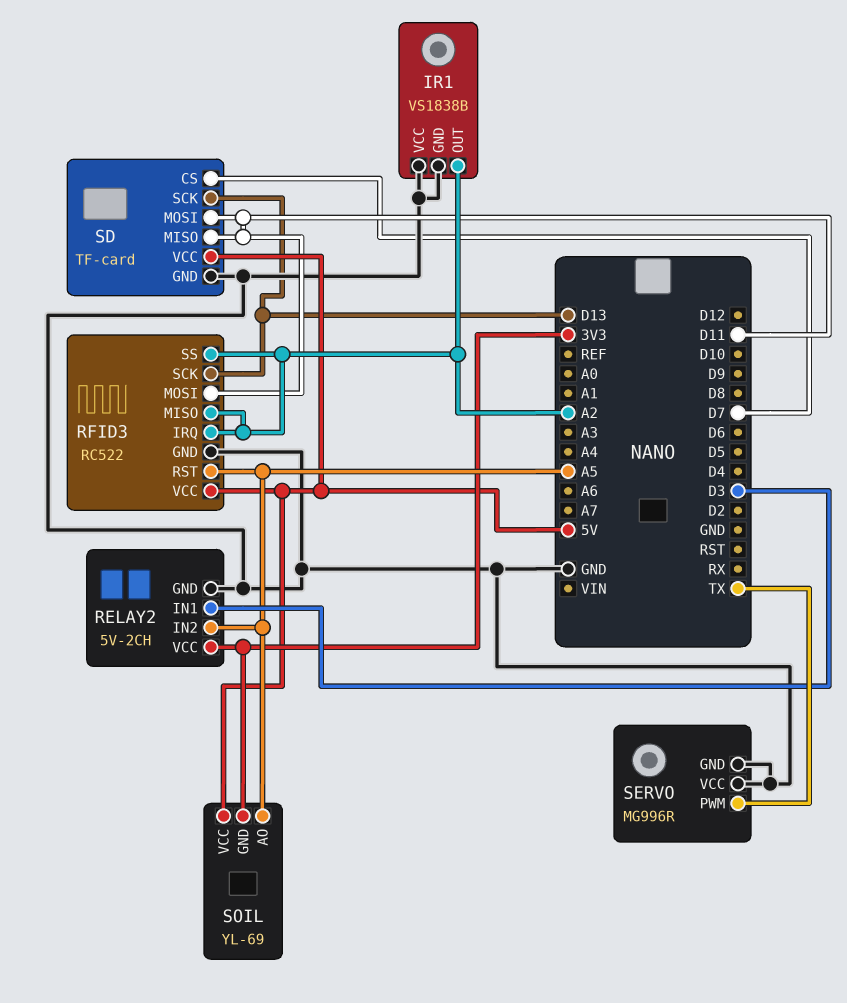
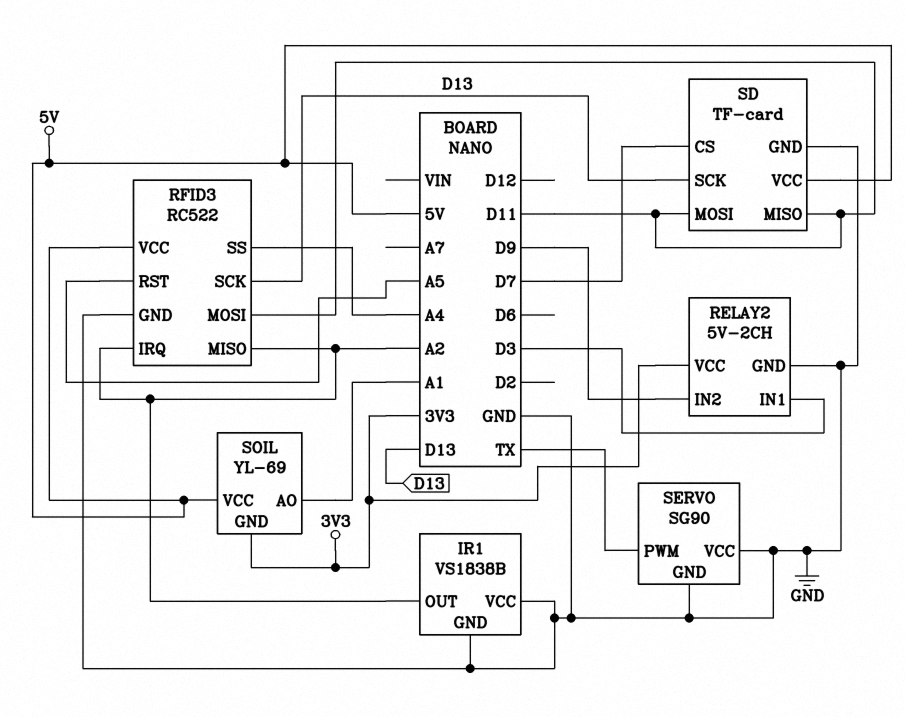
RELAY2 pin IN2: A5 -> D9
RFID3 pin SS: A2 -> A4
SERVO: MG996R -> SG90
SOIL pin AO: A5 -> A1

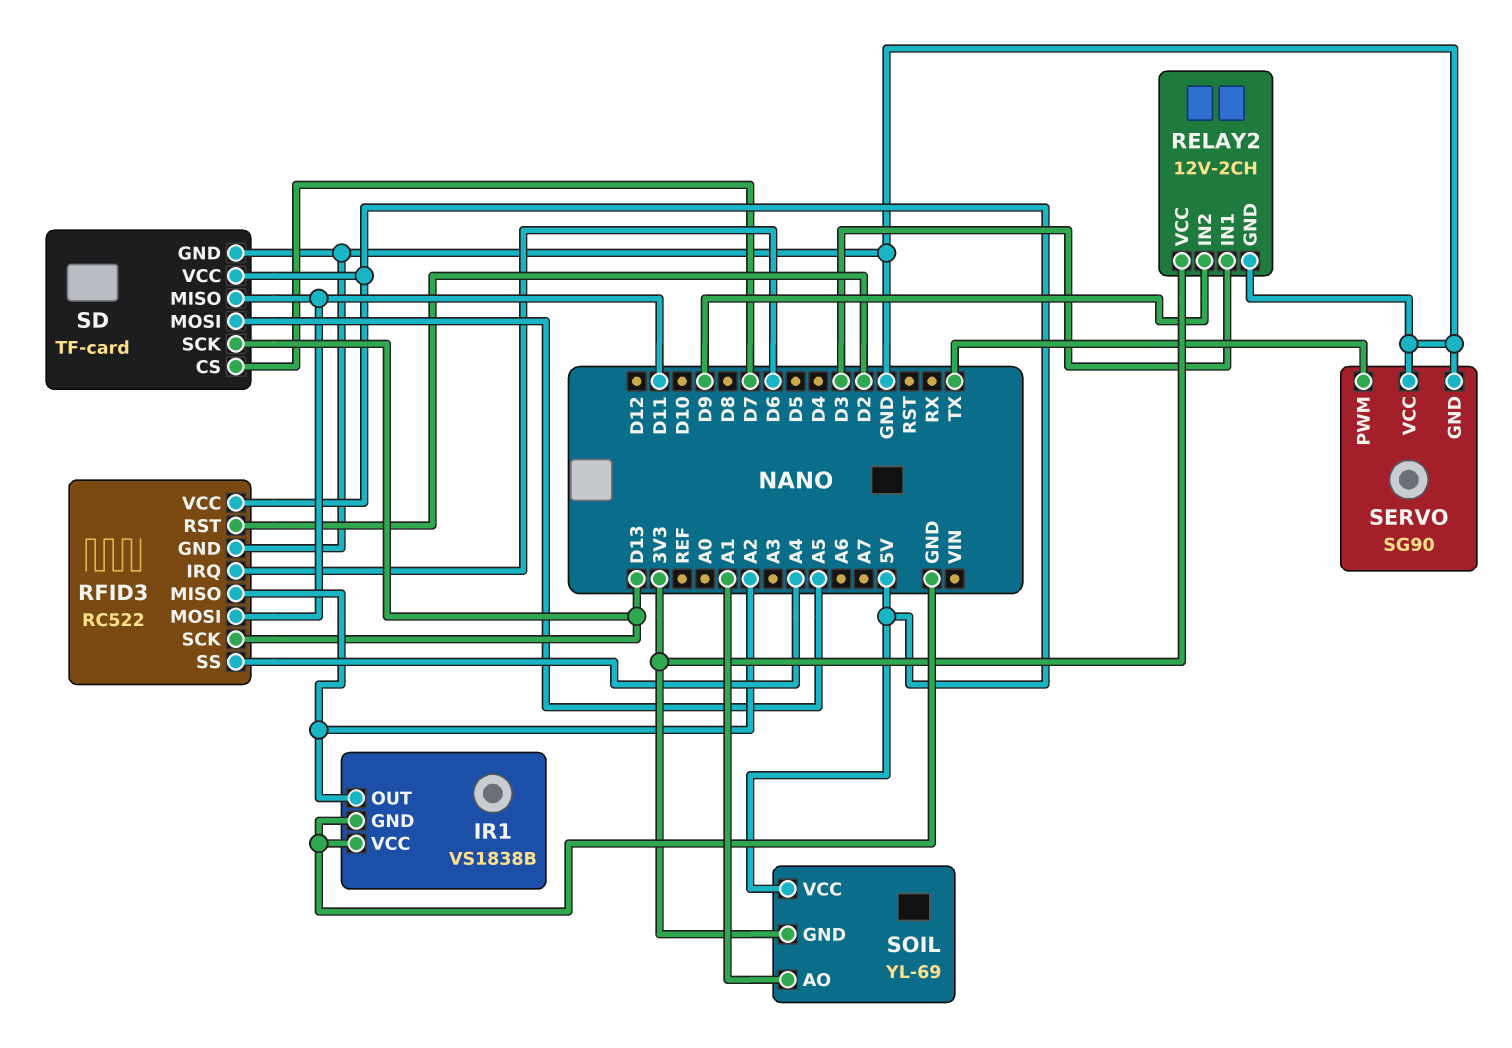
RELAY2: 5V-2CH -> 12V-2CH
RFID3 pin IRQ: A2 -> D6
RFID3 pin RST: A5 -> D2
SD pin MOSI: D11 -> A5

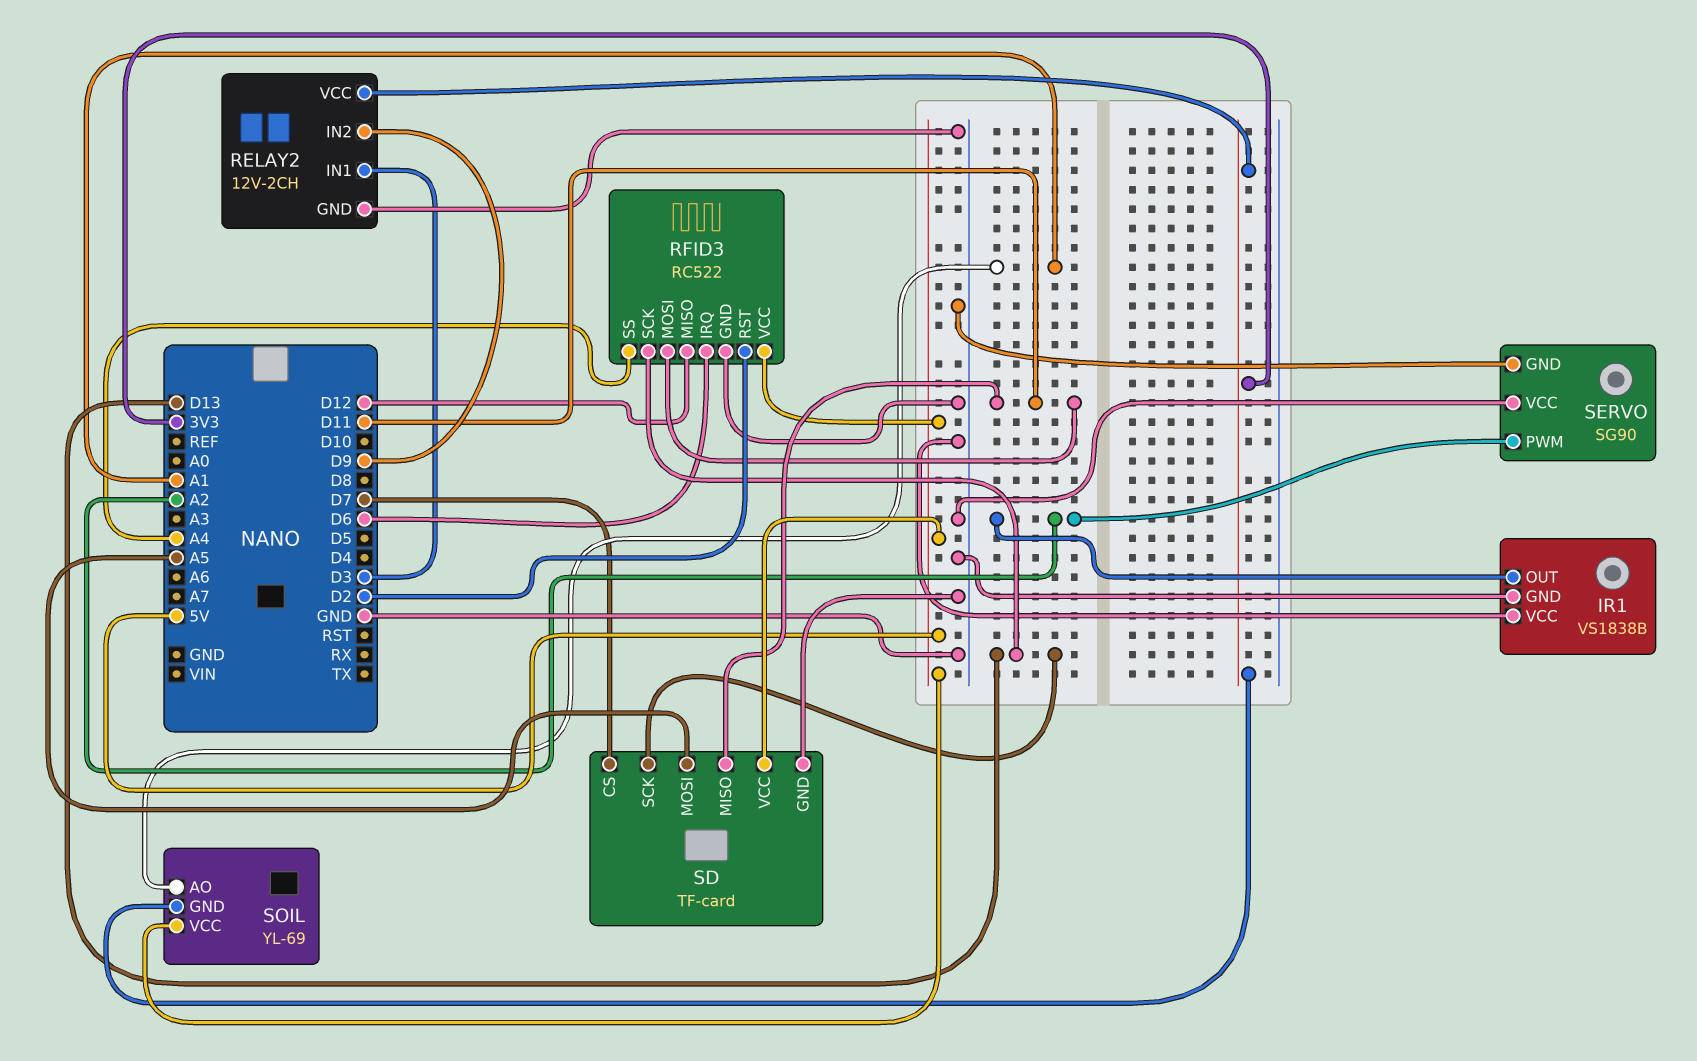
RFID3 pin MISO: A2 -> D12
SERVO pin PWM: TX -> A2

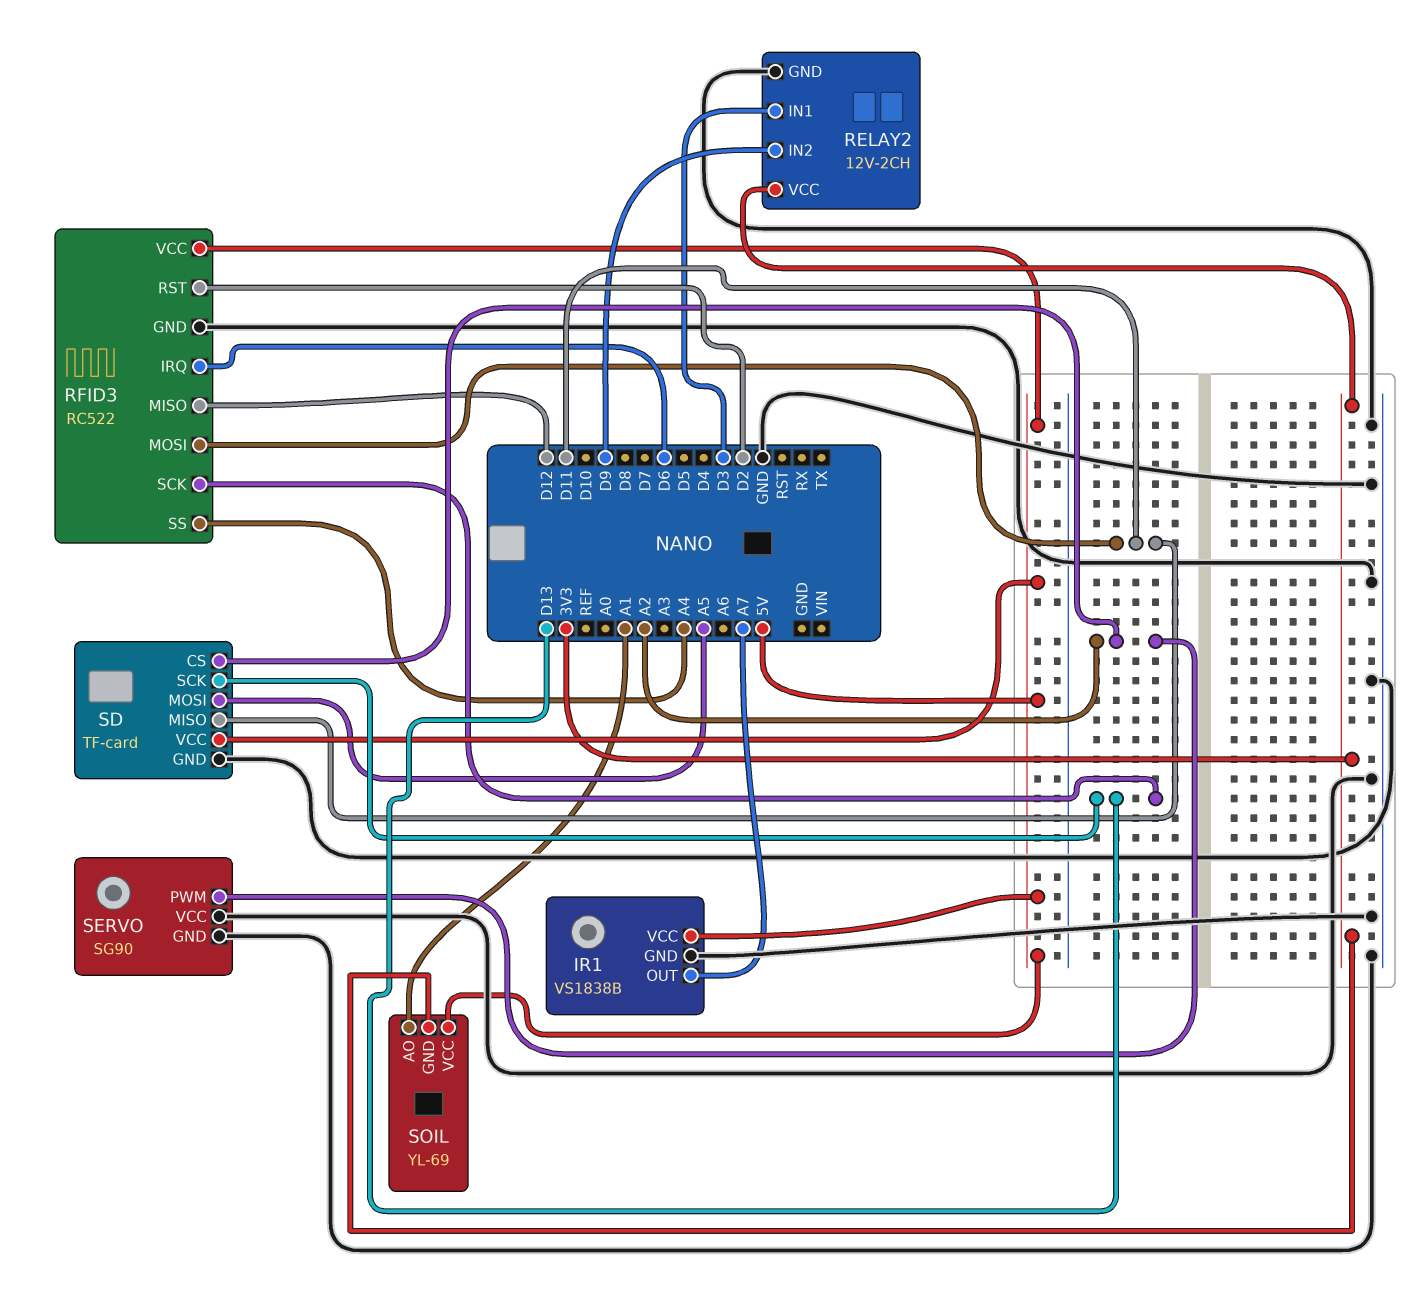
IR1 pin OUT: A2 -> A7
IR1 pin VCC: GND -> 5V
SD pin CS: D7 -> A2

